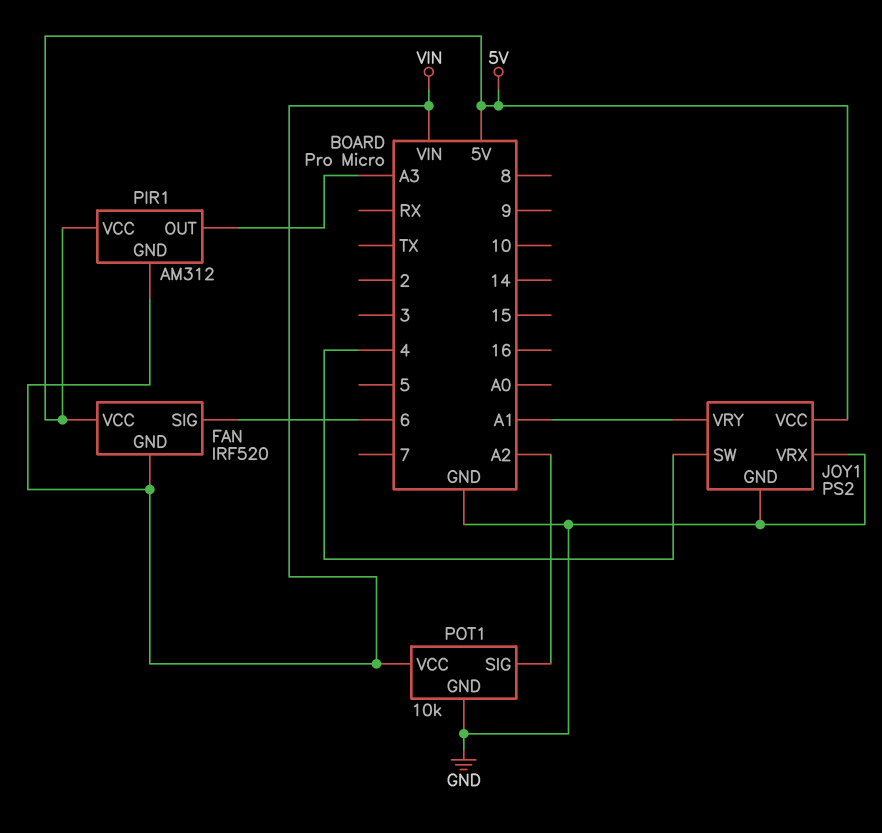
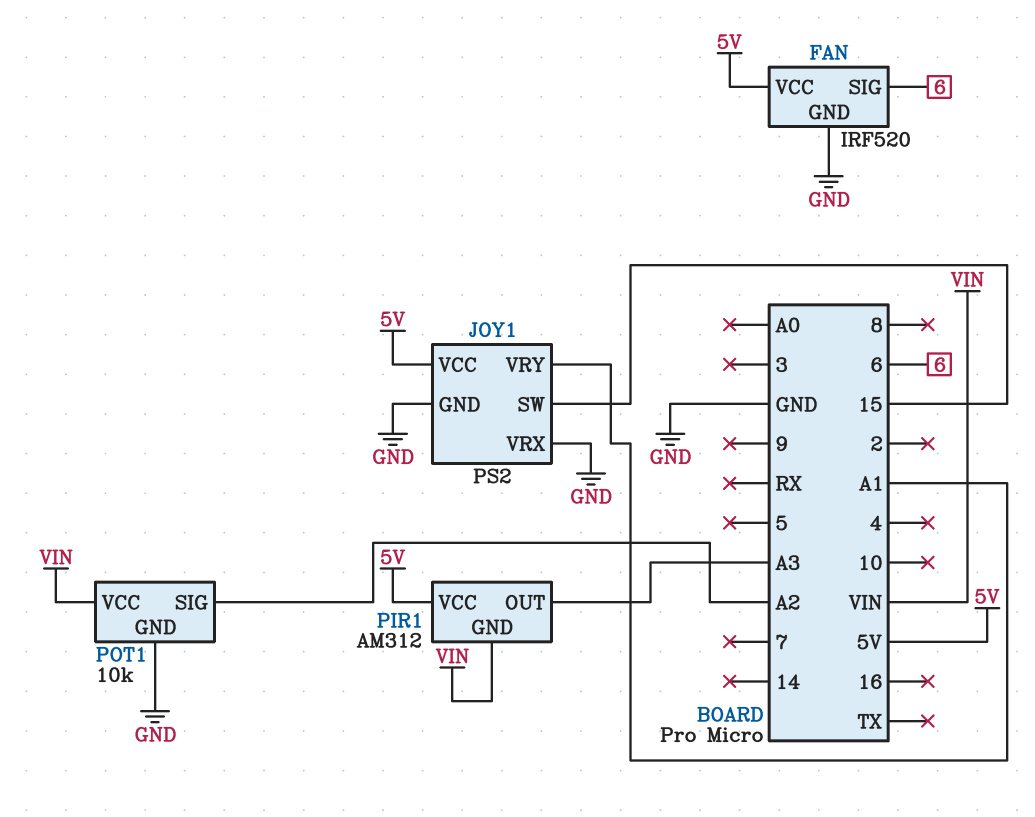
FAN pin GND: VIN -> GND
JOY1 pin SW: 4 -> 15

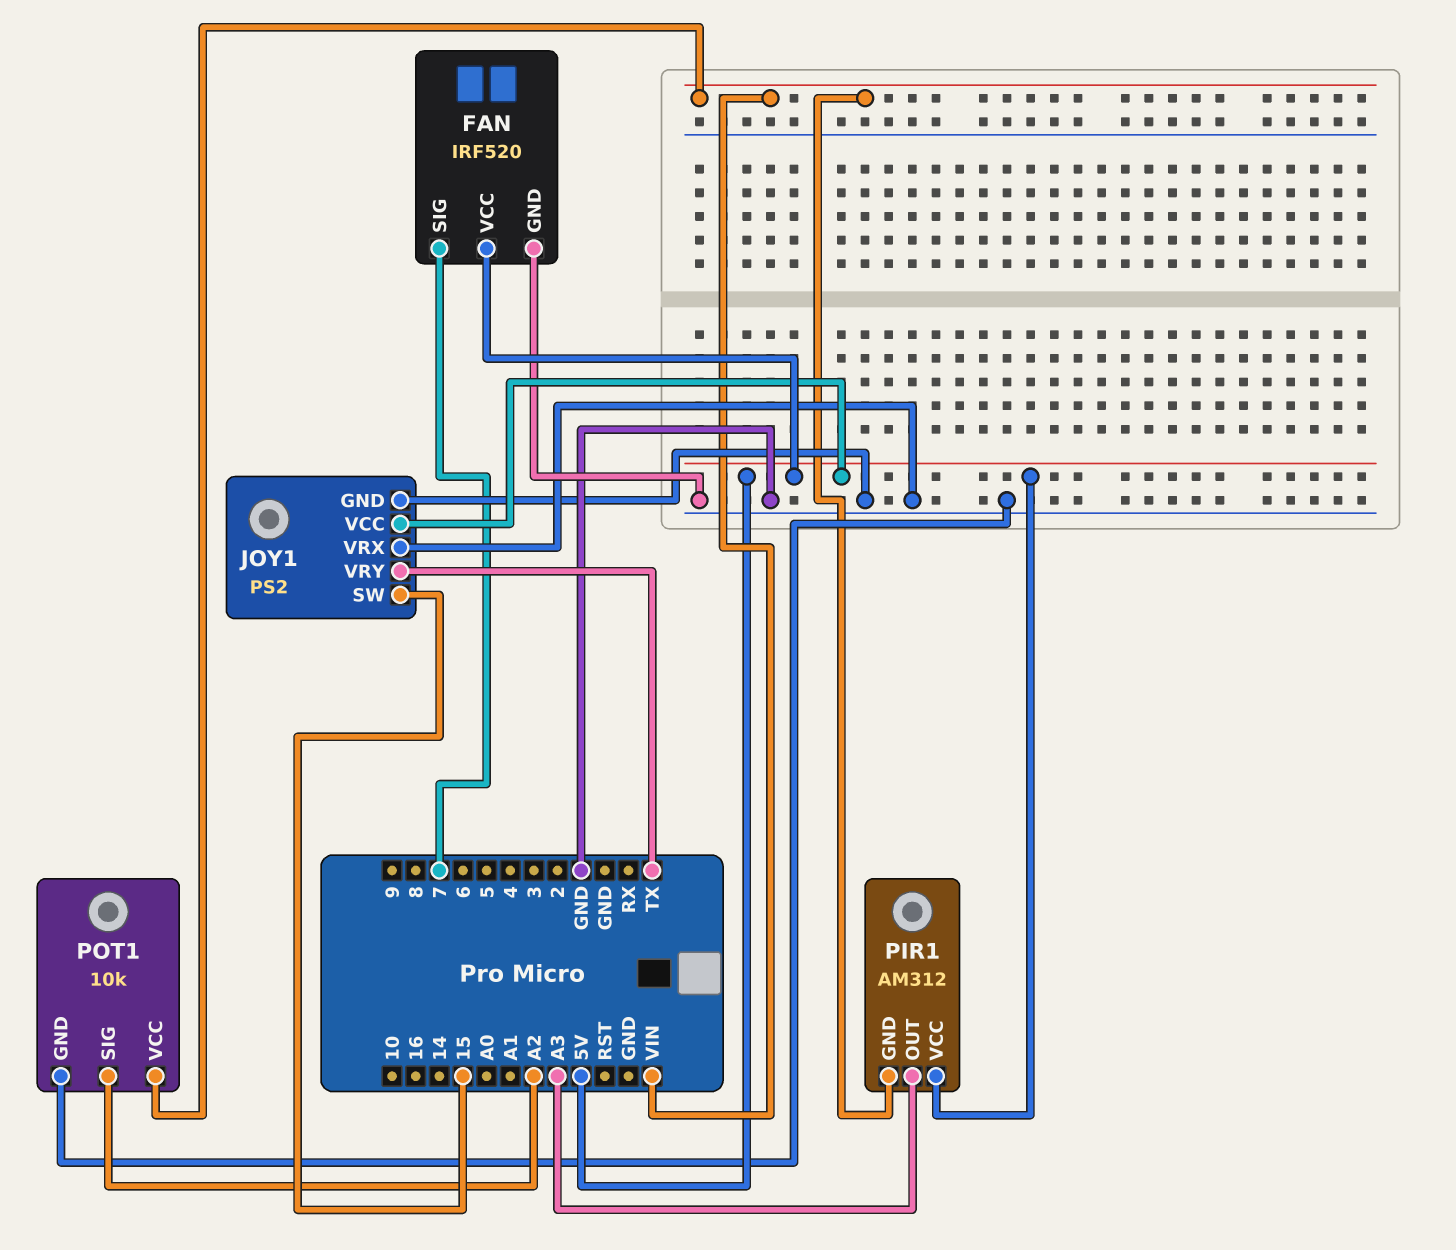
FAN pin SIG: 6 -> 7
JOY1 pin VRY: A1 -> TX

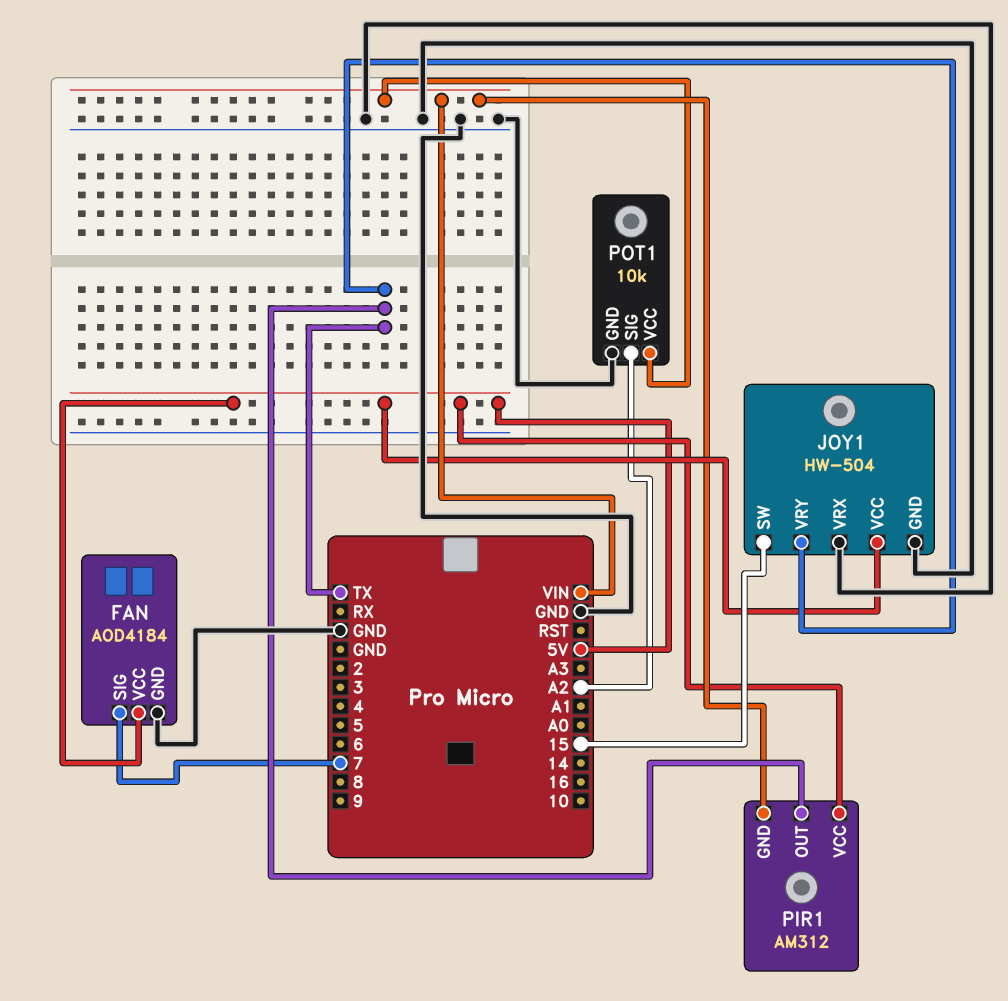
FAN: IRF520 -> AOD4184
JOY1: PS2 -> HW-504
PIR1 pin OUT: A3 -> TX

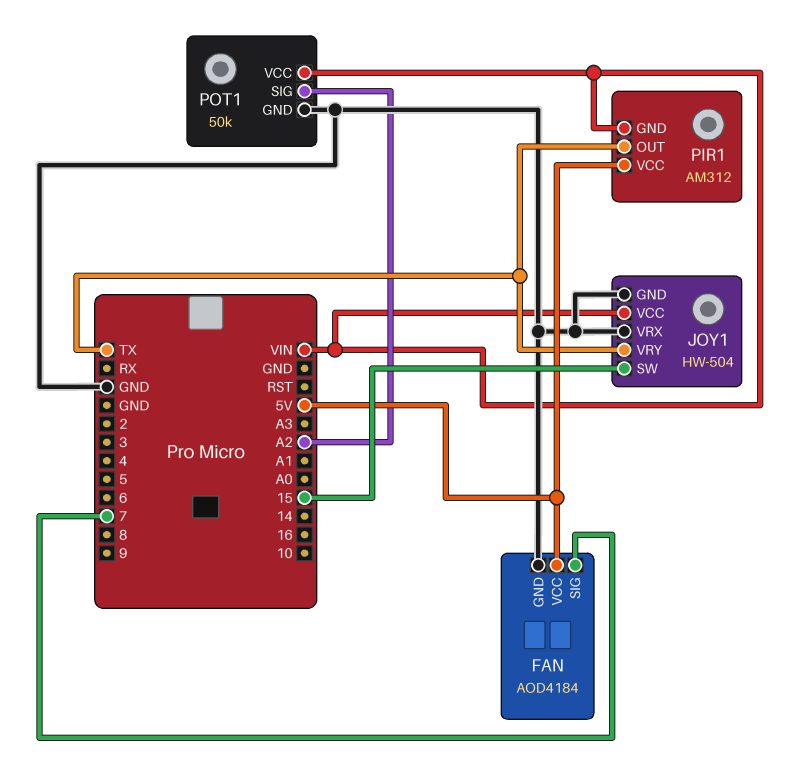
JOY1 pin VCC: 5V -> VIN
POT1: 10k -> 50k

